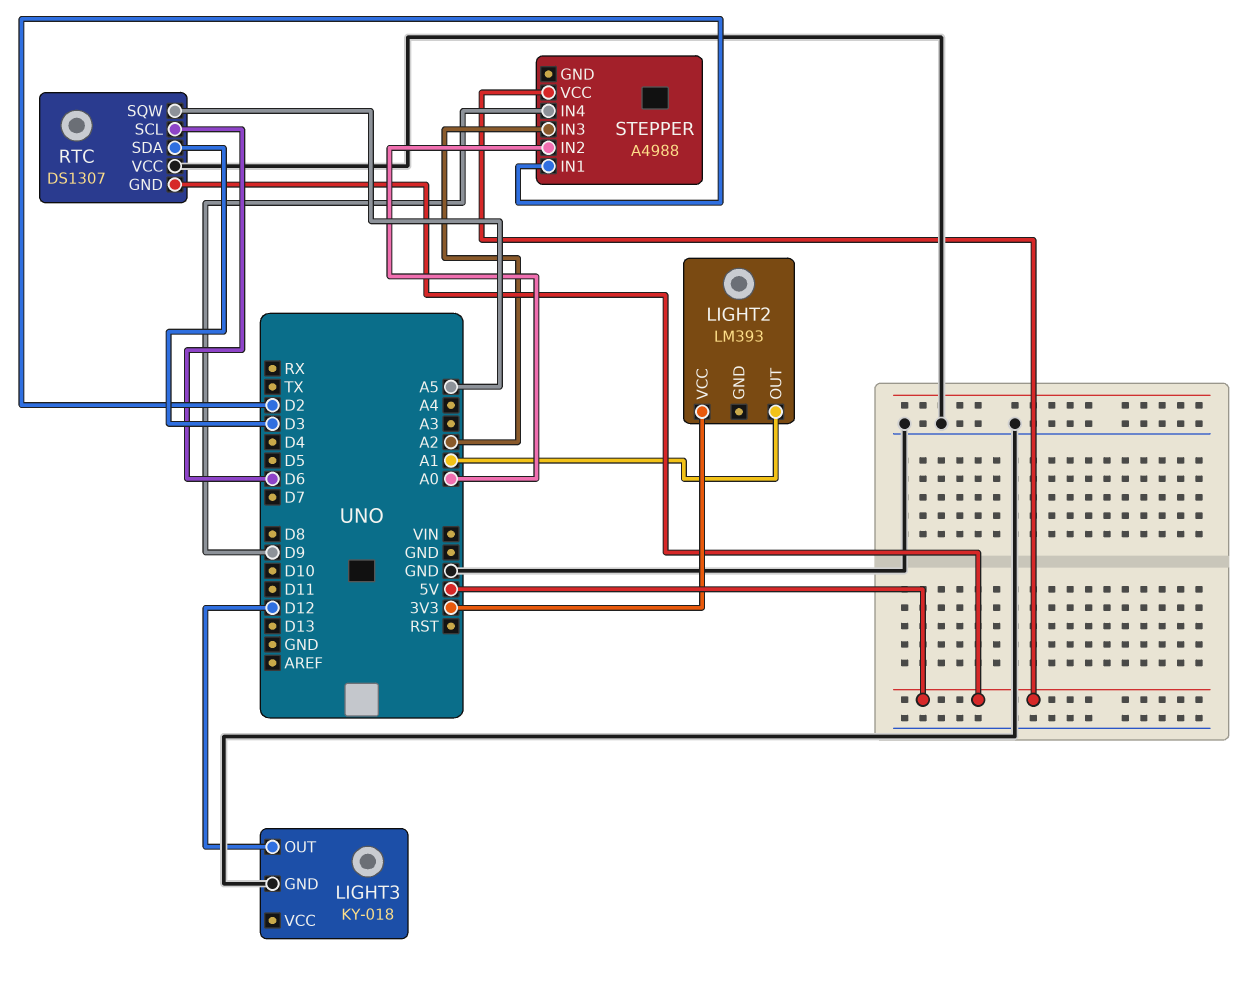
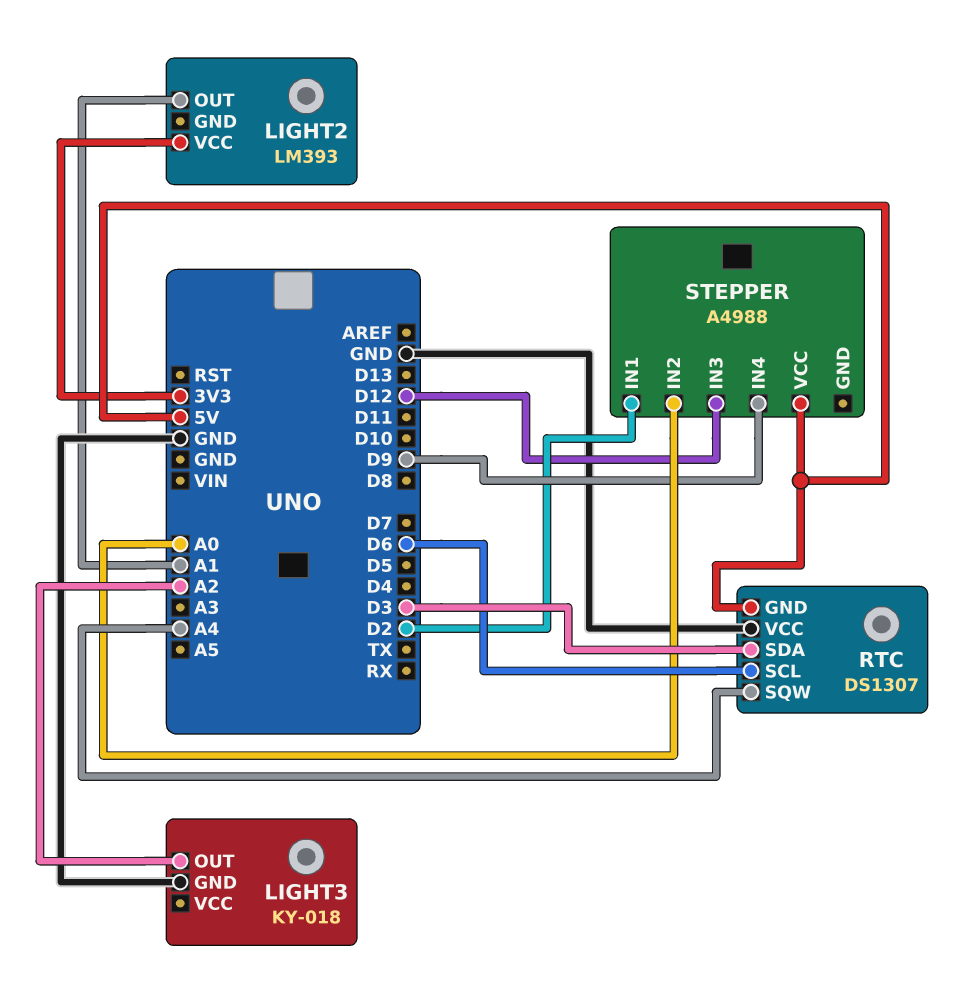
LIGHT3 pin OUT: D12 -> A2
RTC pin SQW: A5 -> A4
STEPPER pin IN3: A2 -> D12

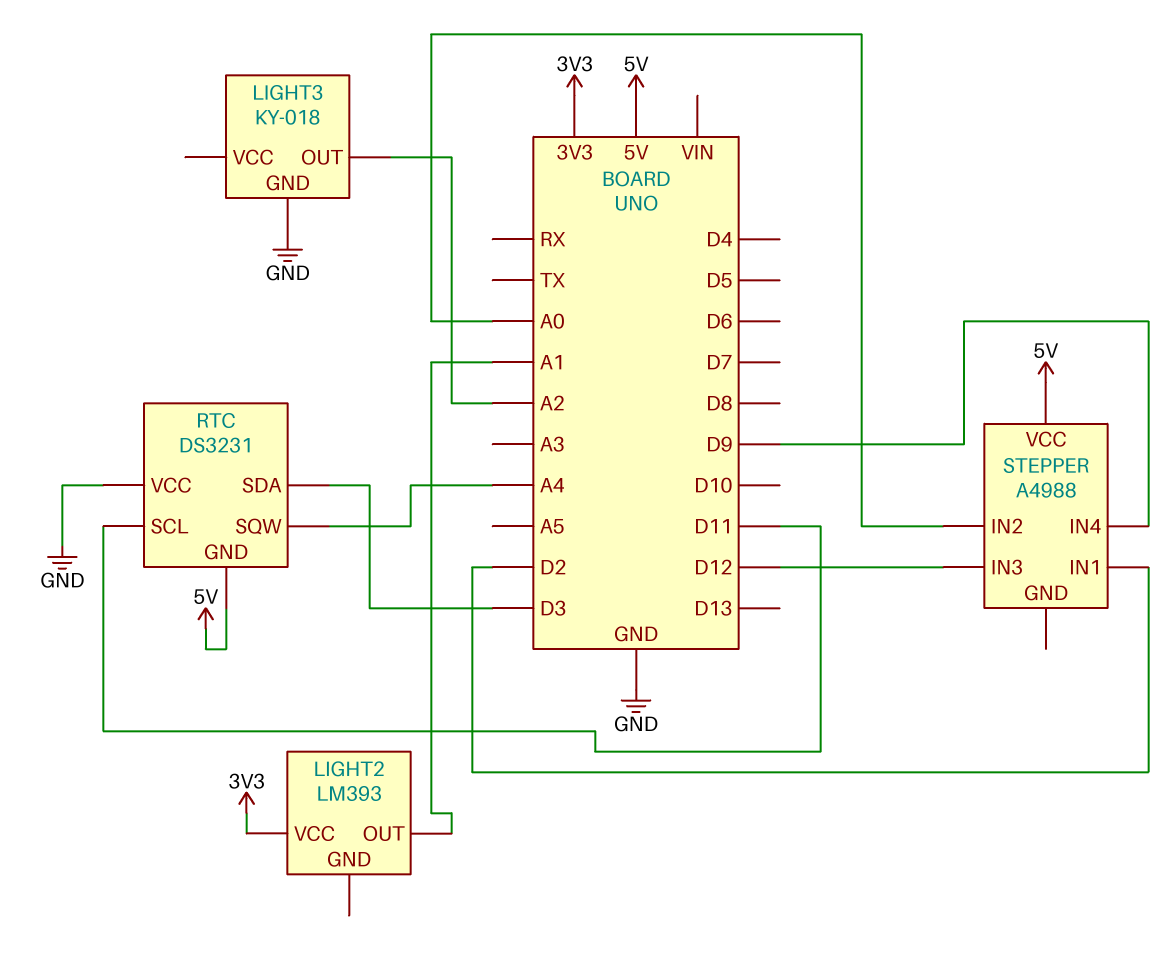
RTC: DS1307 -> DS3231
RTC pin SCL: D6 -> D11

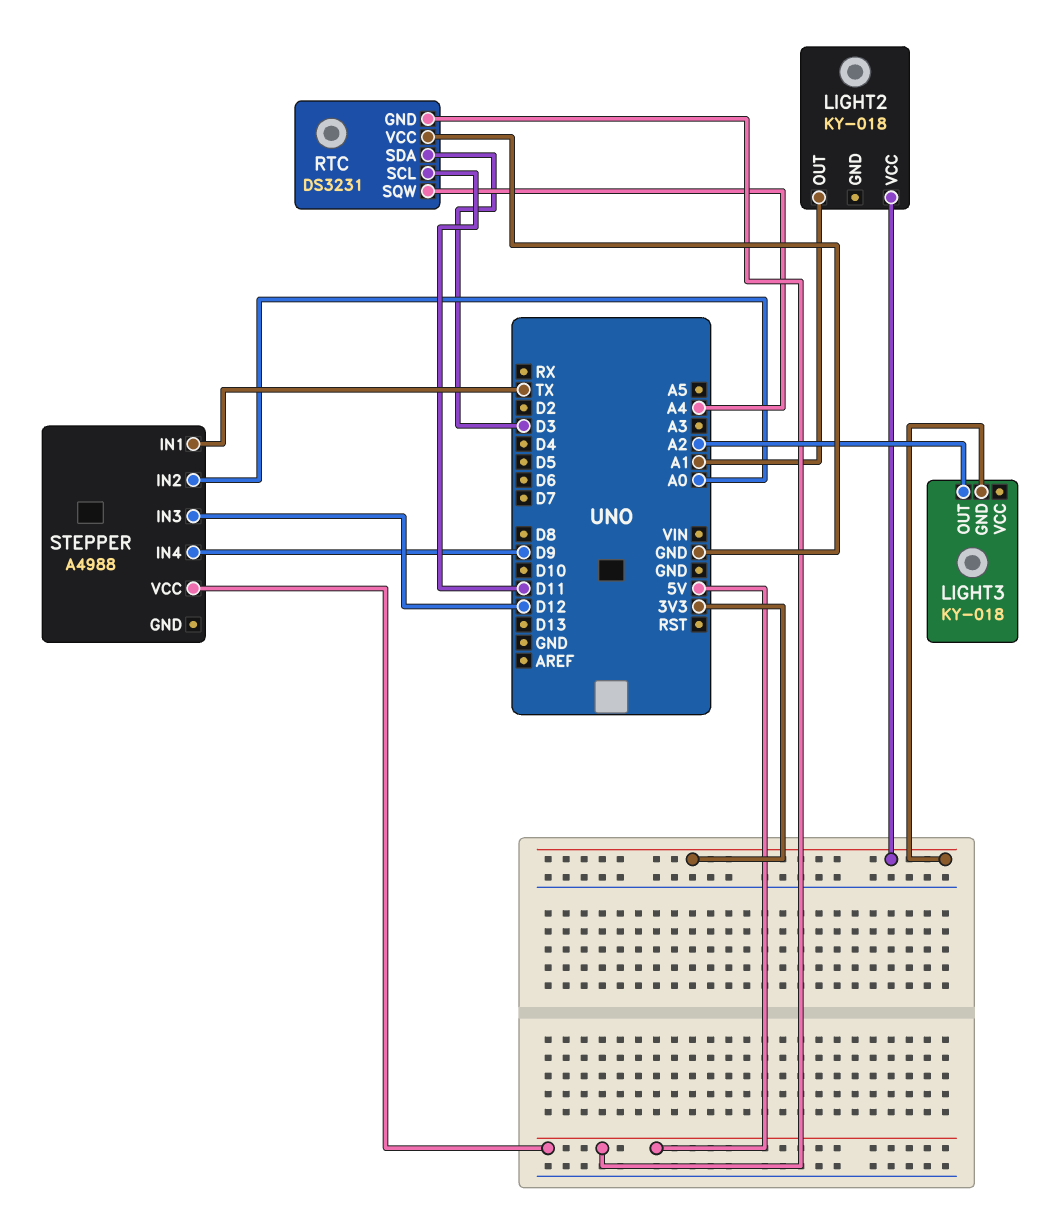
LIGHT2: LM393 -> KY-018
LIGHT3 pin GND: GND -> 3V3
STEPPER pin IN1: D2 -> TX

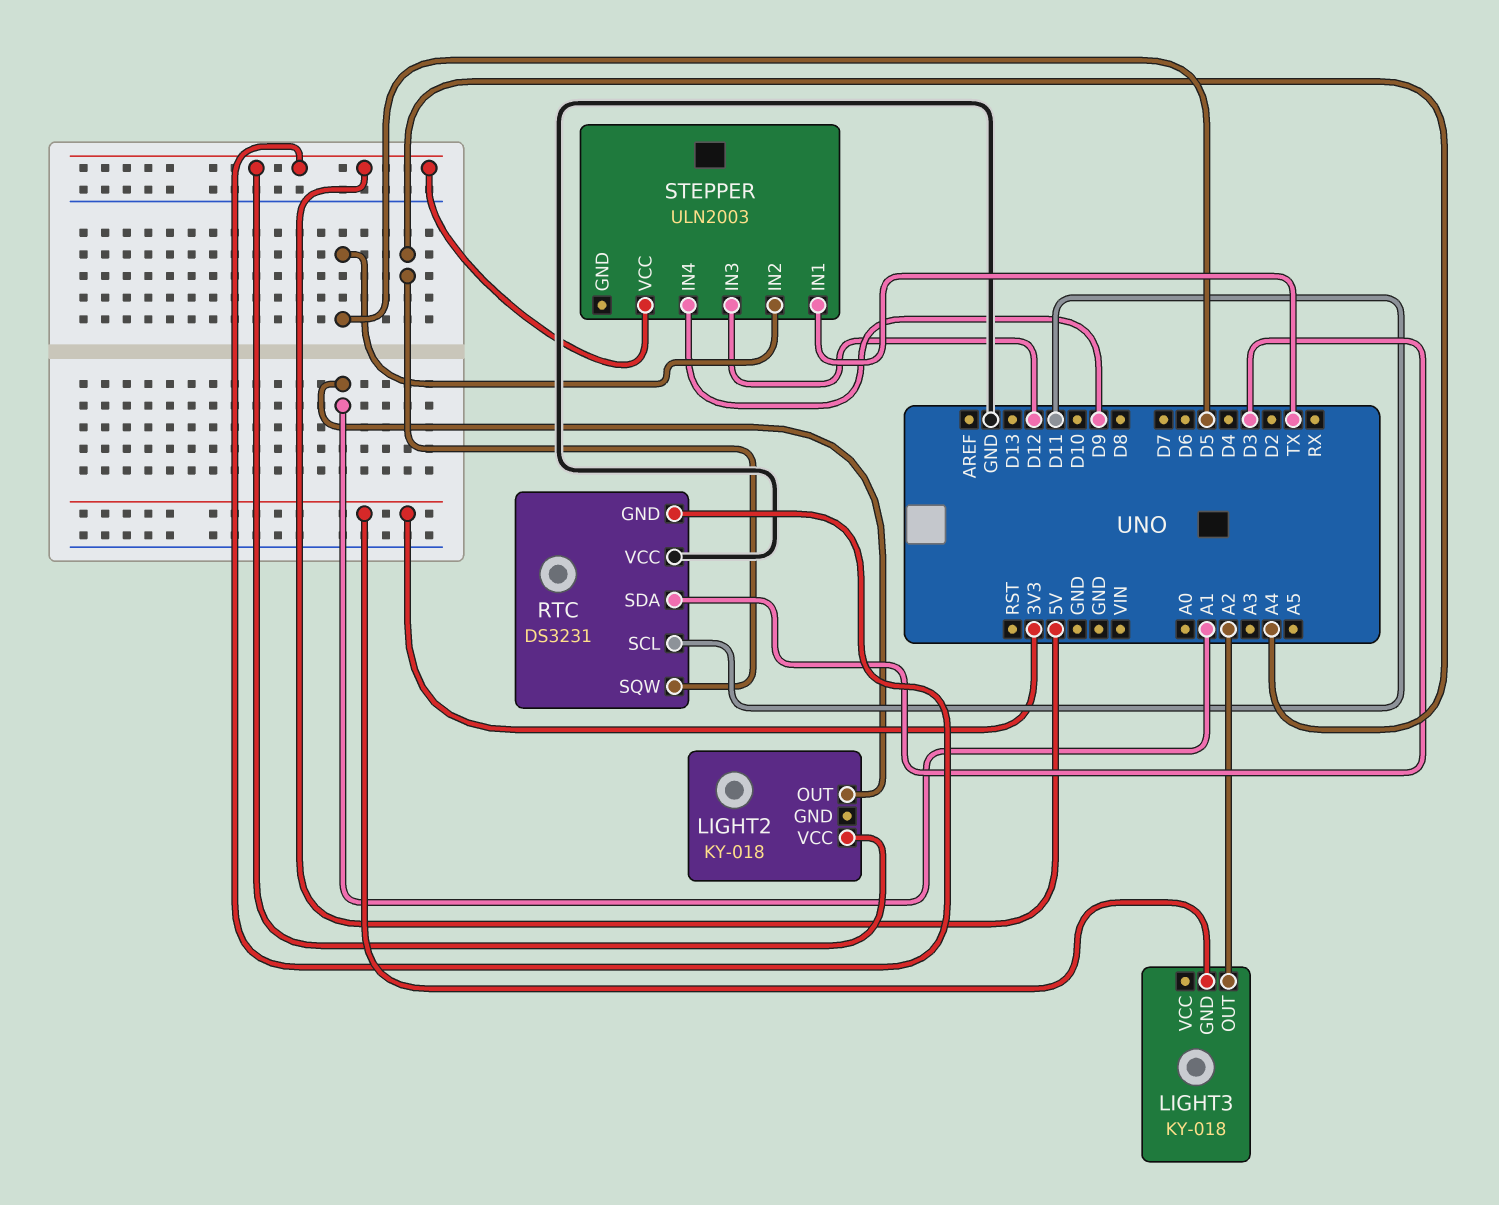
LIGHT2 pin VCC: 3V3 -> 5V
STEPPER: A4988 -> ULN2003
STEPPER pin IN2: A0 -> D5

